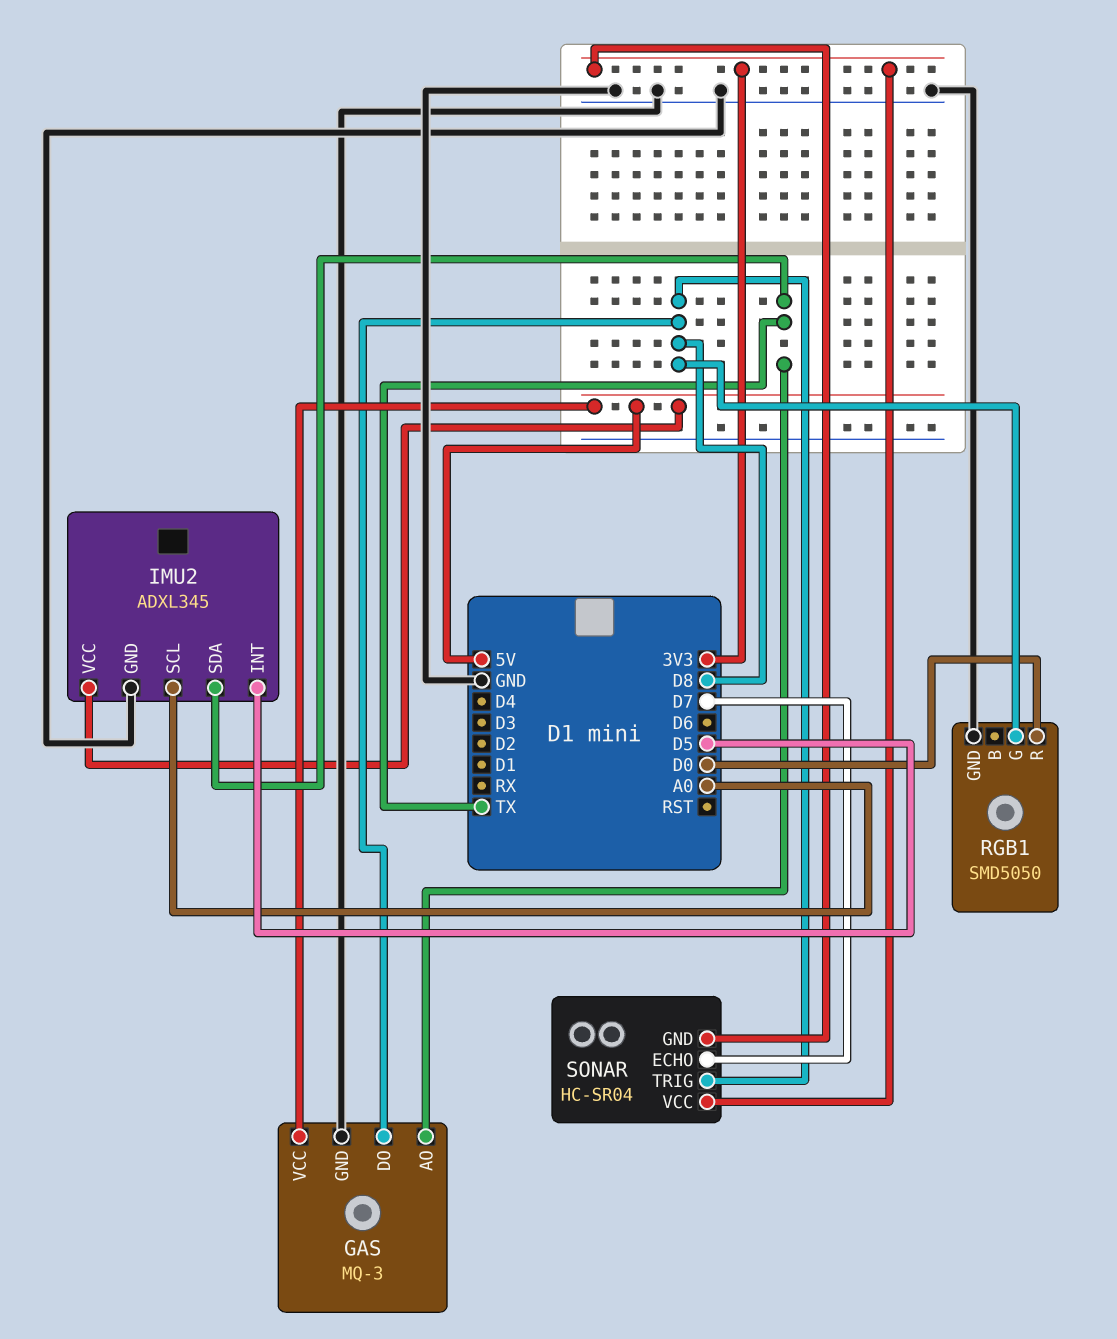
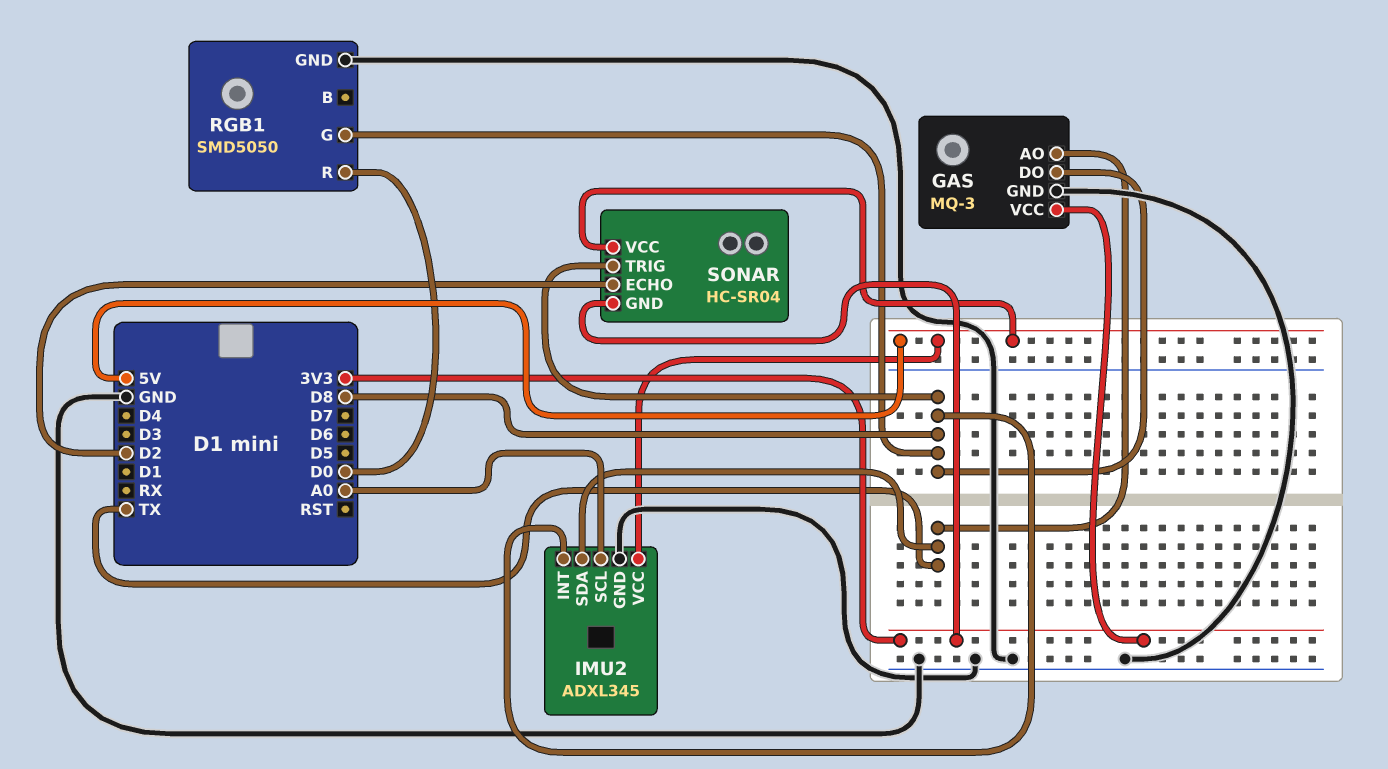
GAS pin VCC: 5V -> 3V3
IMU2 pin INT: D5 -> D8
SONAR pin ECHO: D7 -> D2
SONAR pin VCC: 3V3 -> 5V

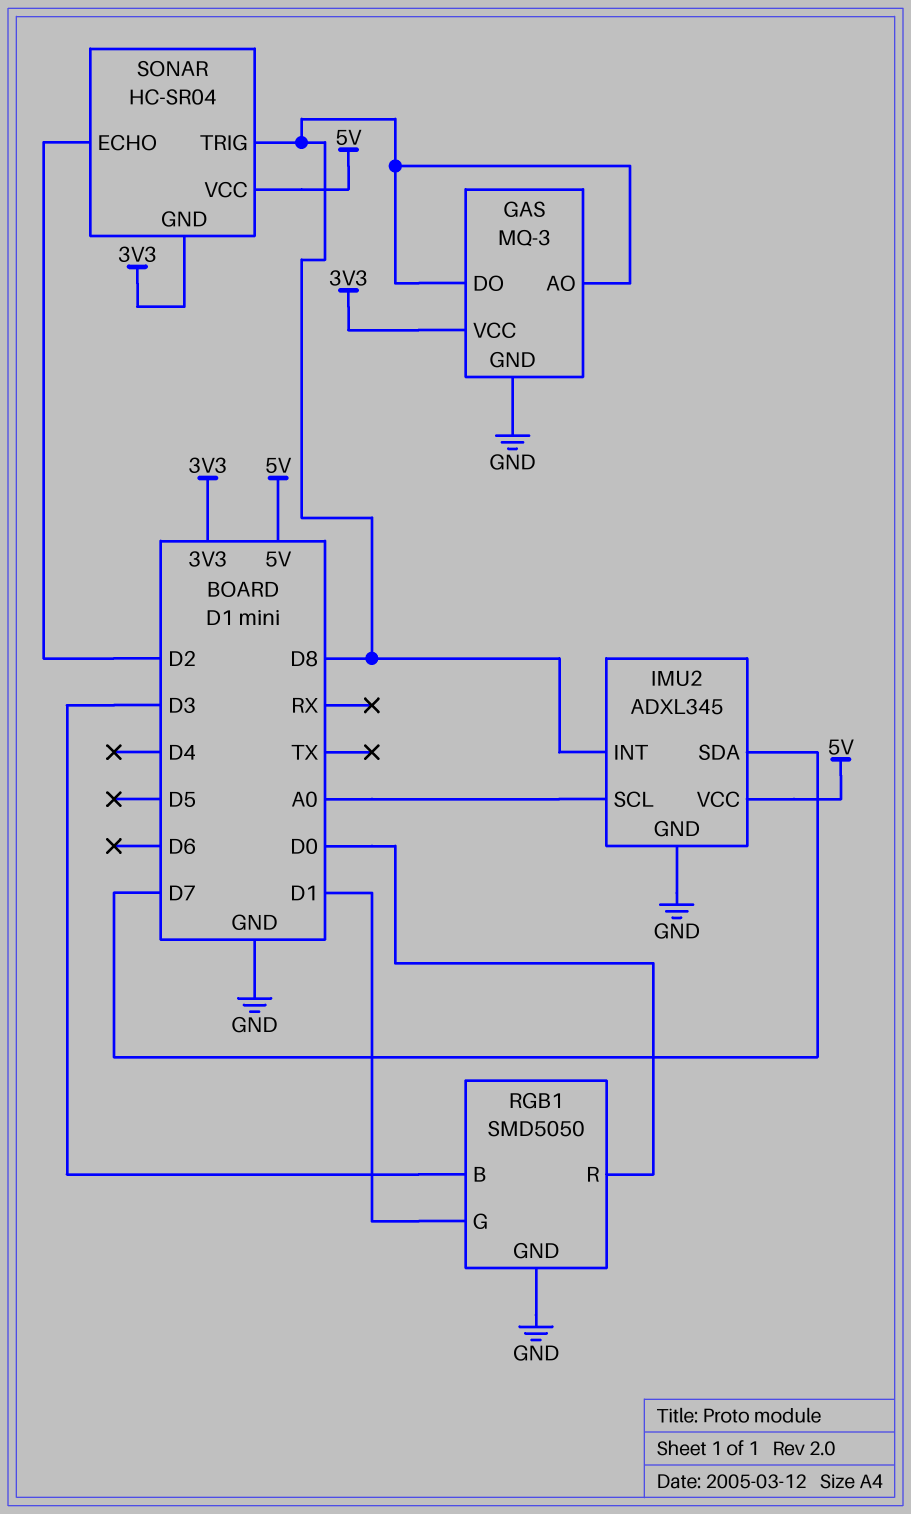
GAS pin AO: TX -> D8
IMU2 pin SDA: TX -> D7
RGB1 pin B: none -> D3
RGB1 pin G: D8 -> D1

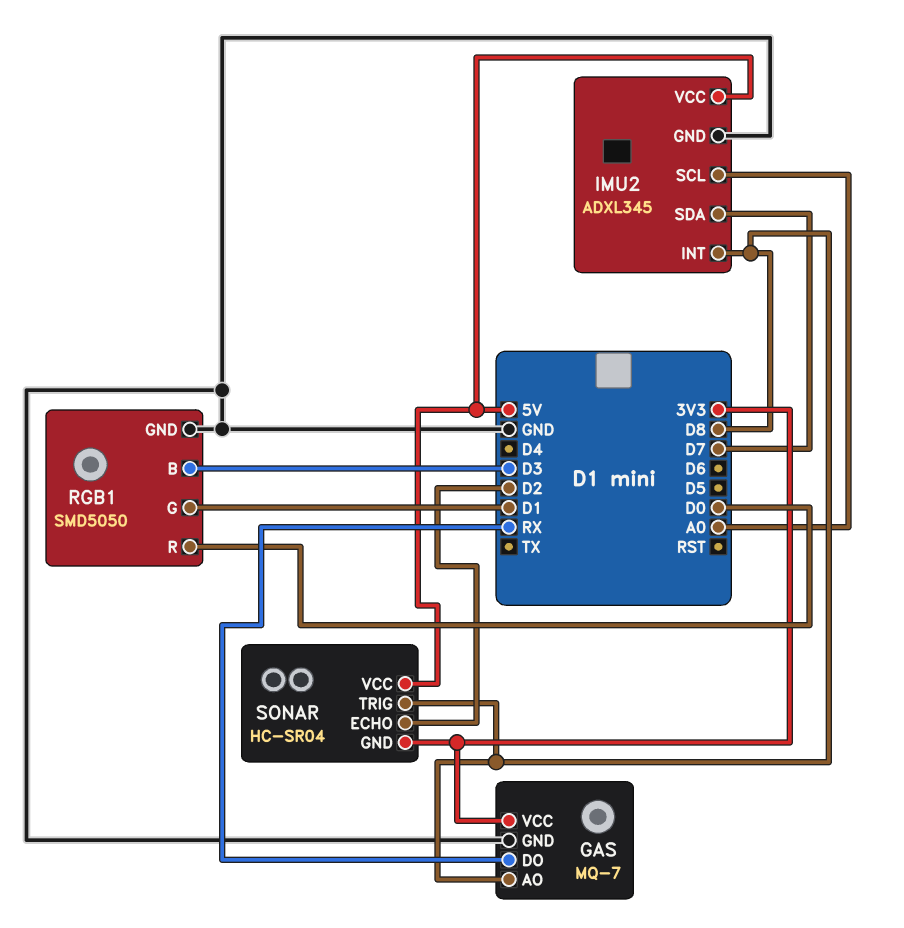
GAS: MQ-3 -> MQ-7
GAS pin DO: D8 -> RX

